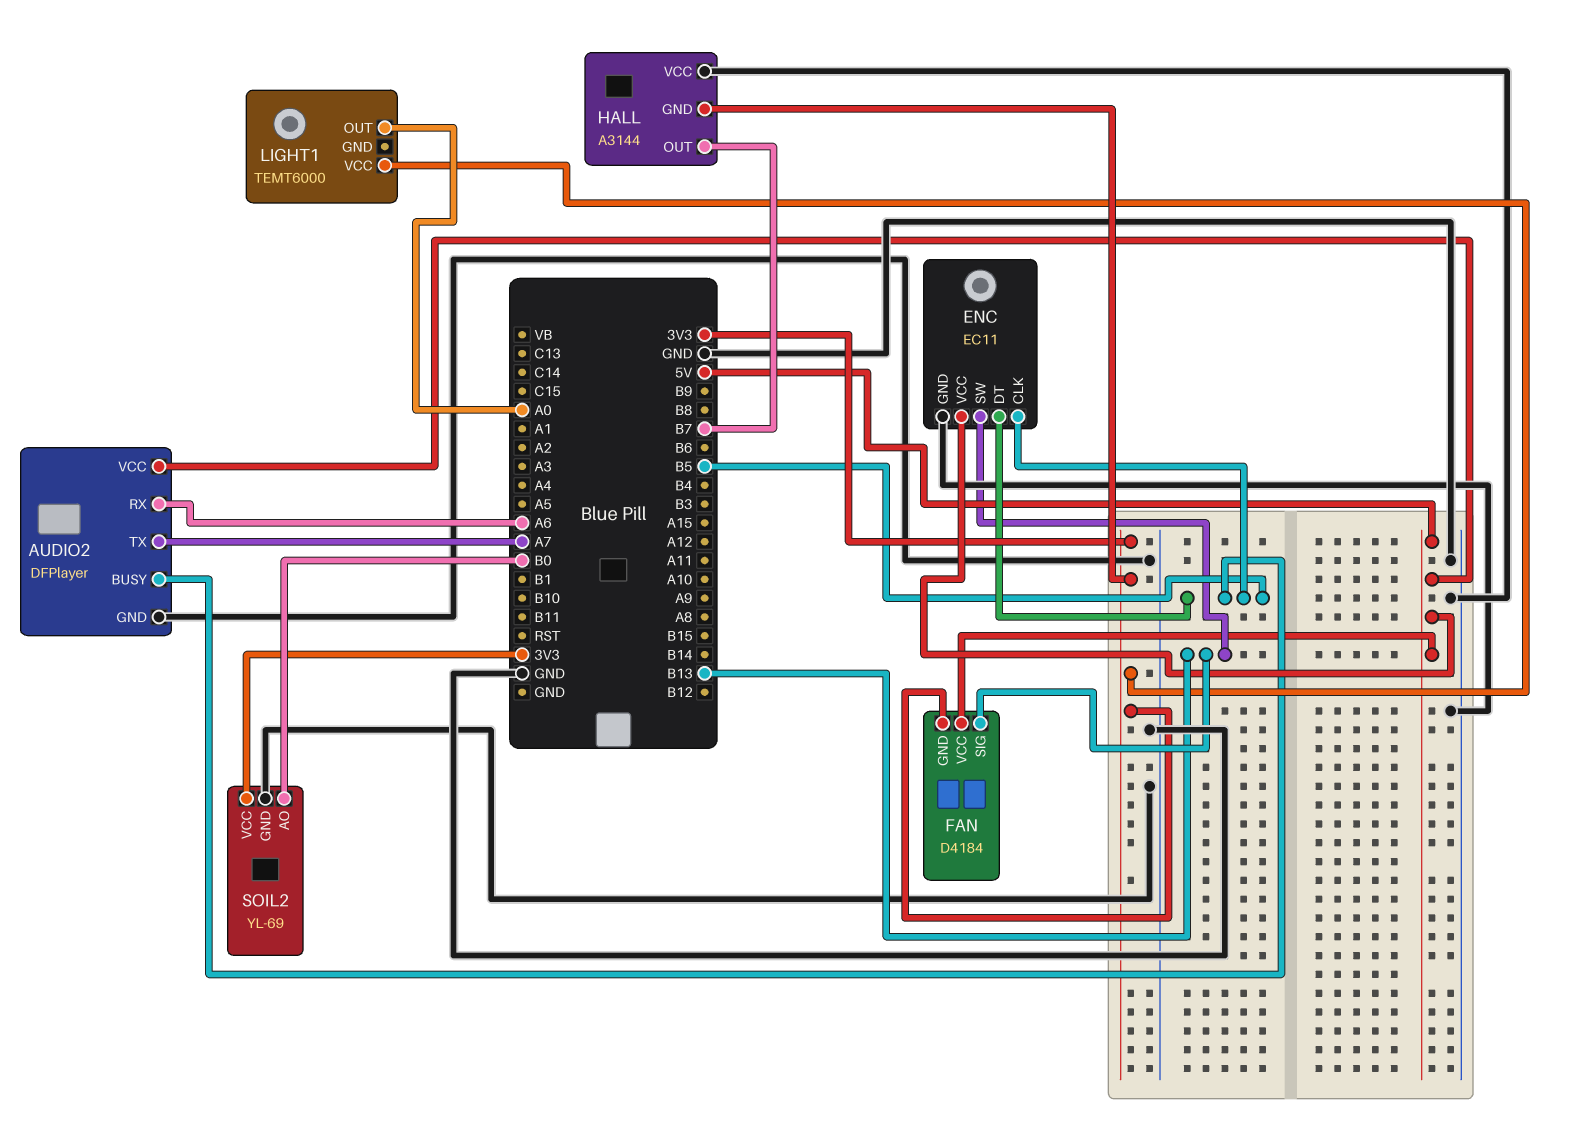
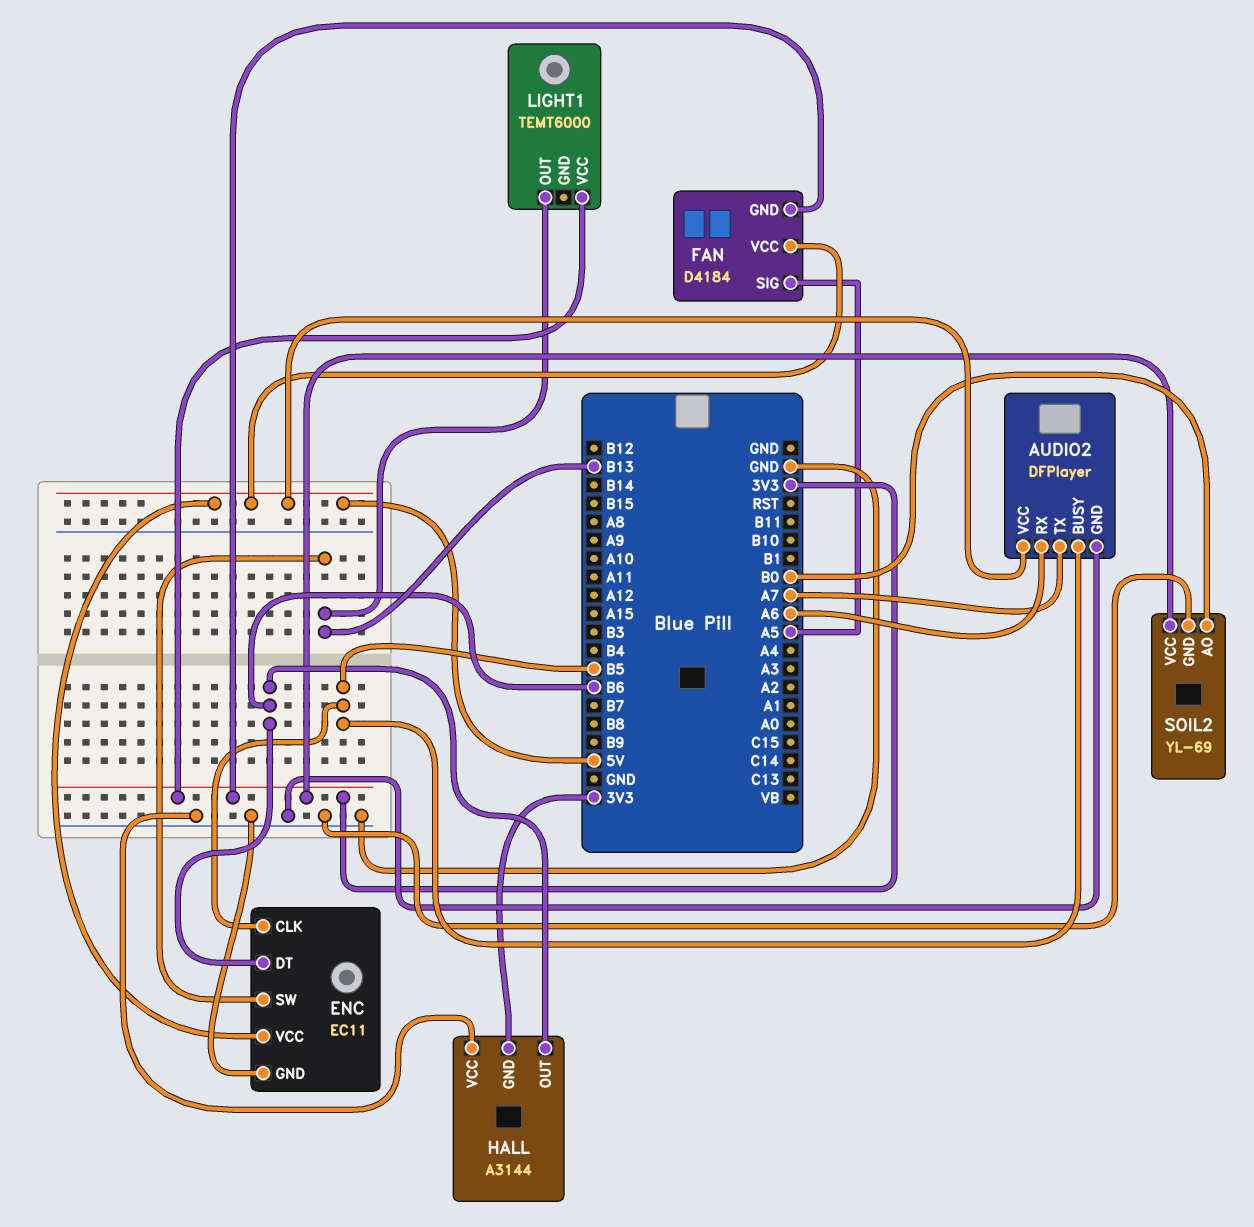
ENC pin DT: B5 -> B6
FAN pin SIG: B13 -> A5
HALL pin OUT: B7 -> B6
LIGHT1 pin OUT: A0 -> B13

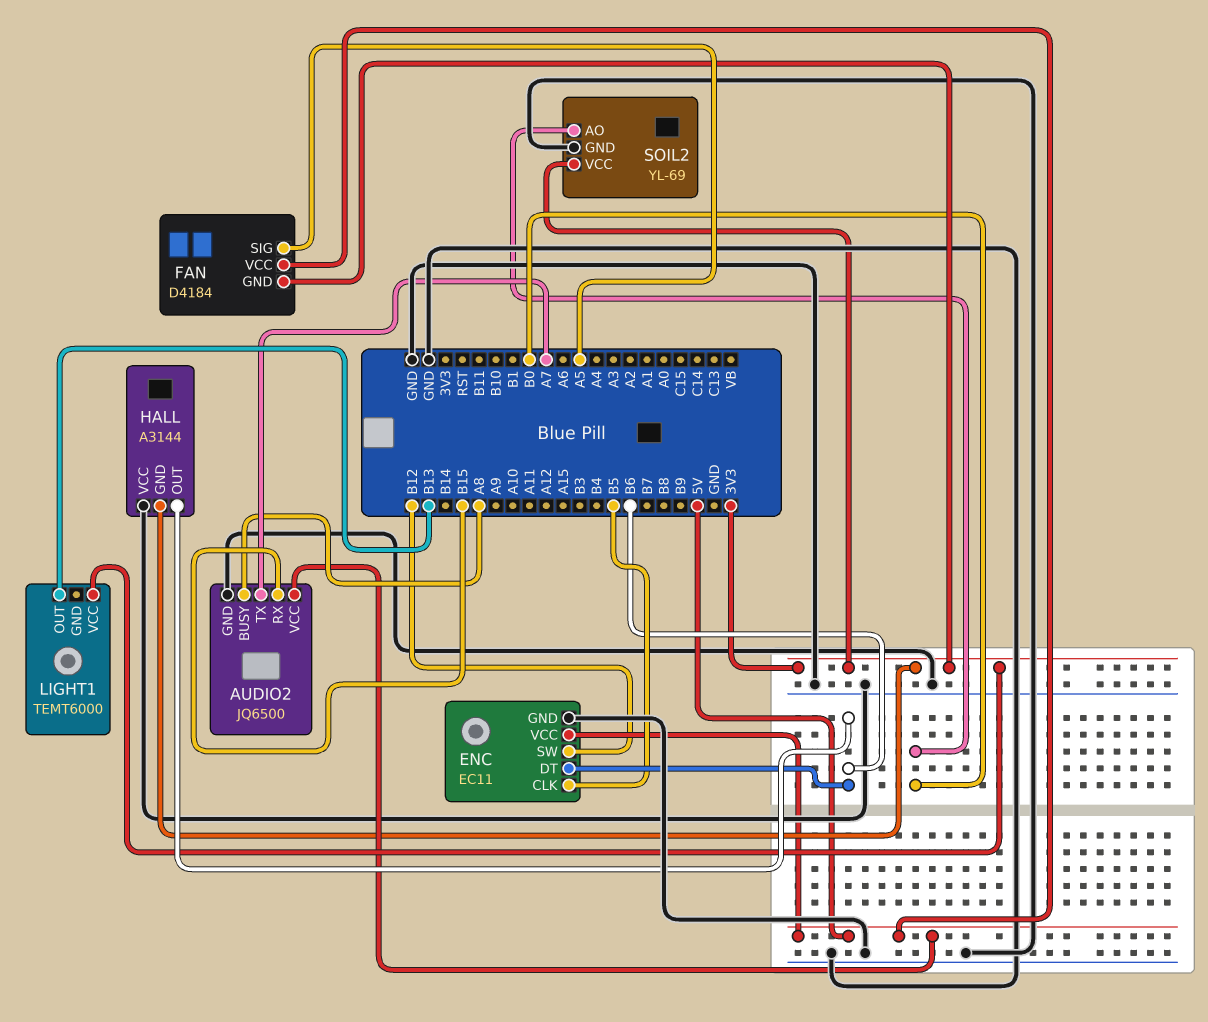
AUDIO2: DFPlayer -> JQ6500
AUDIO2 pin BUSY: B5 -> A8
AUDIO2 pin RX: A6 -> B15
ENC pin SW: B13 -> B12

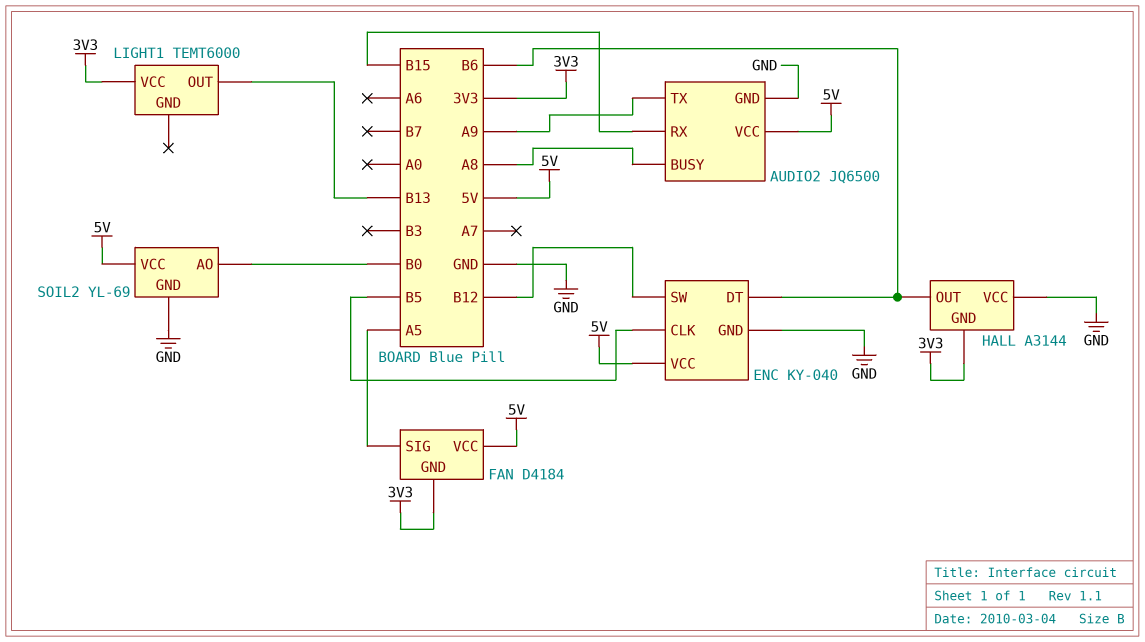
AUDIO2 pin TX: A7 -> A9
ENC: EC11 -> KY-040
SOIL2 pin VCC: 3V3 -> 5V

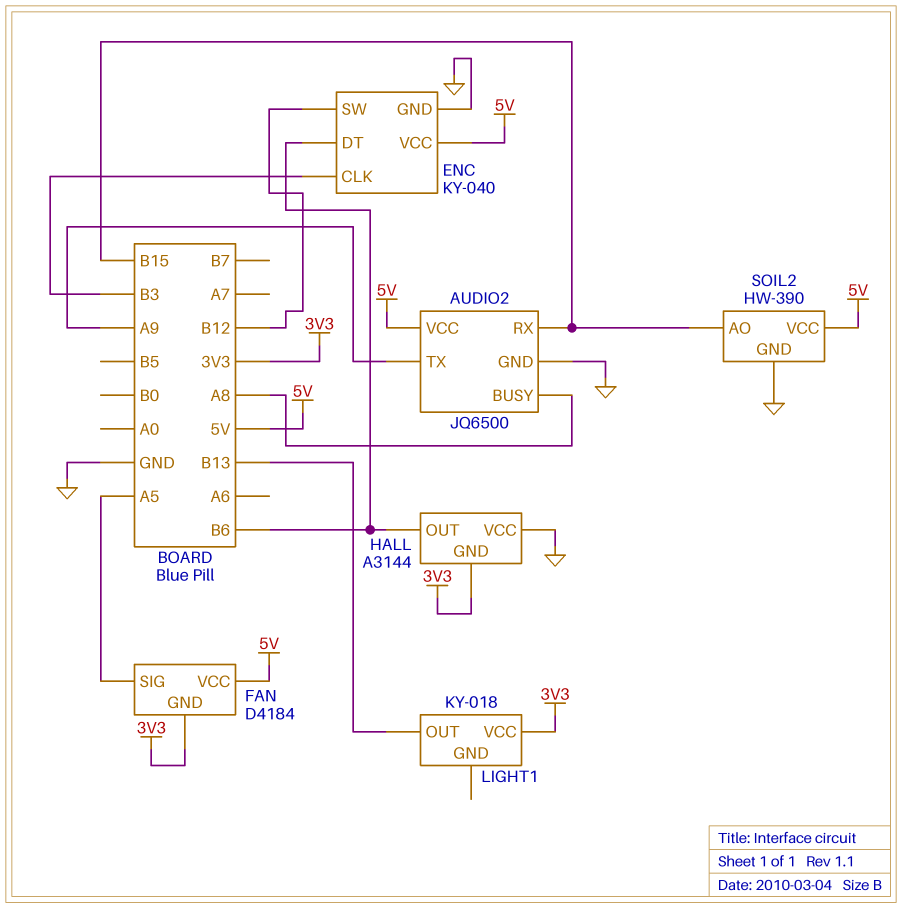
ENC pin CLK: B5 -> B3
LIGHT1: TEMT6000 -> KY-018
SOIL2: YL-69 -> HW-390
SOIL2 pin AO: B0 -> B15

